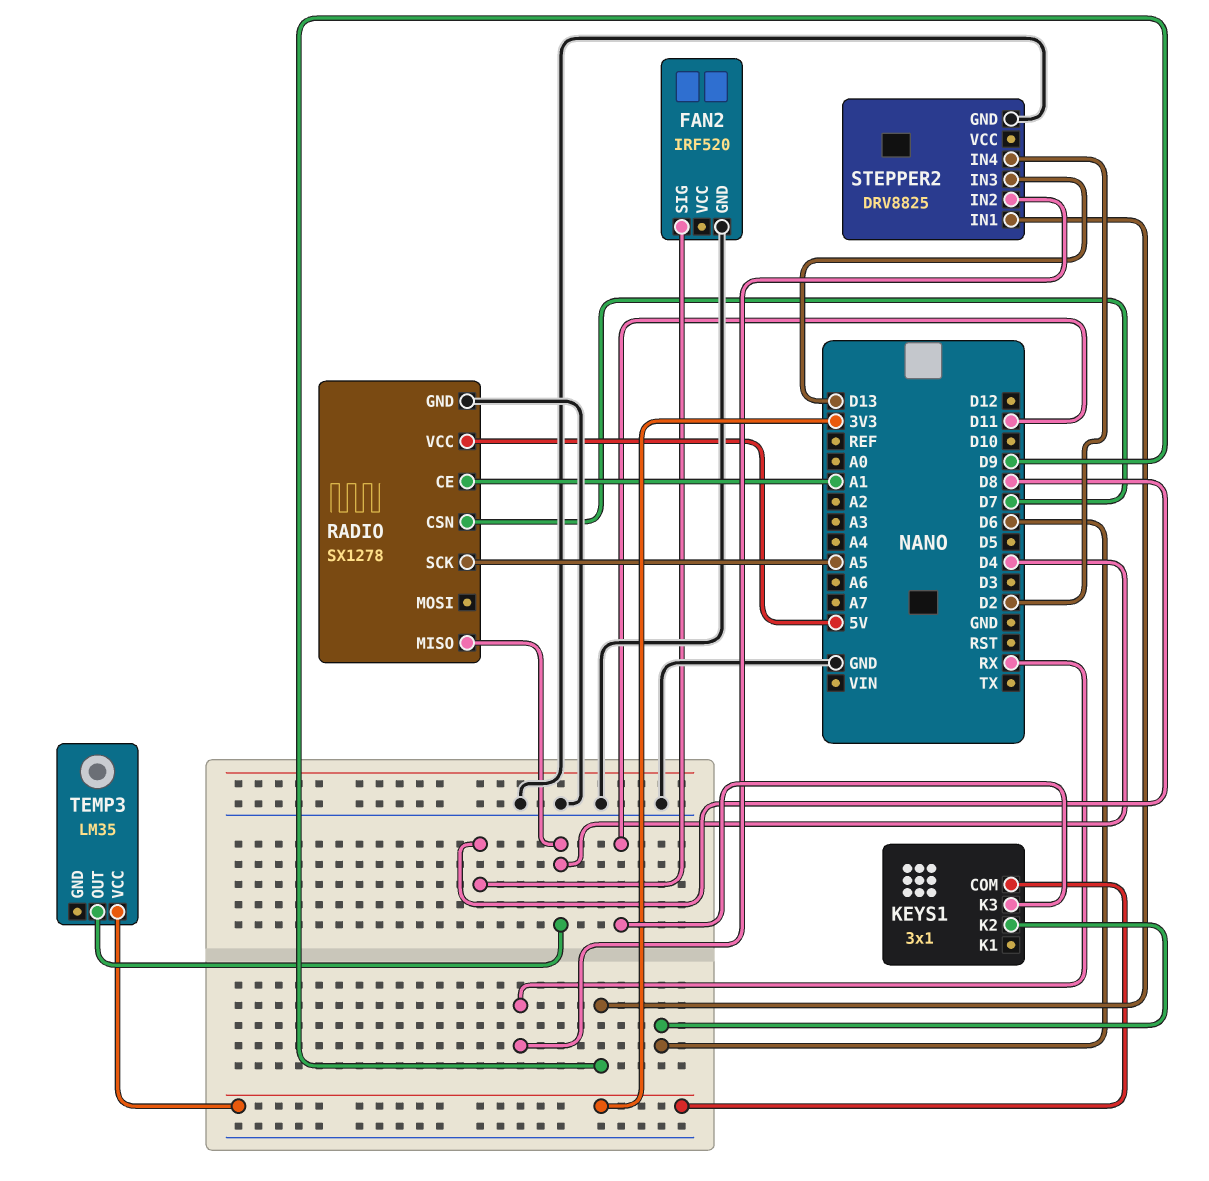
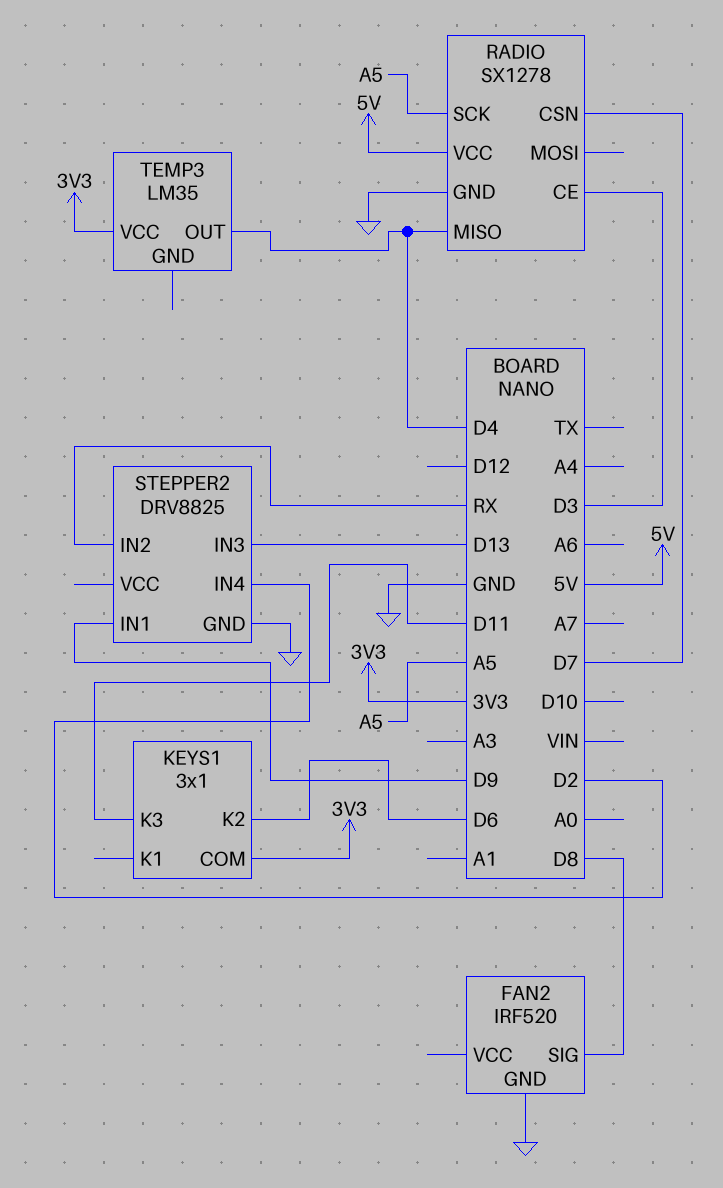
RADIO pin CE: A1 -> D3

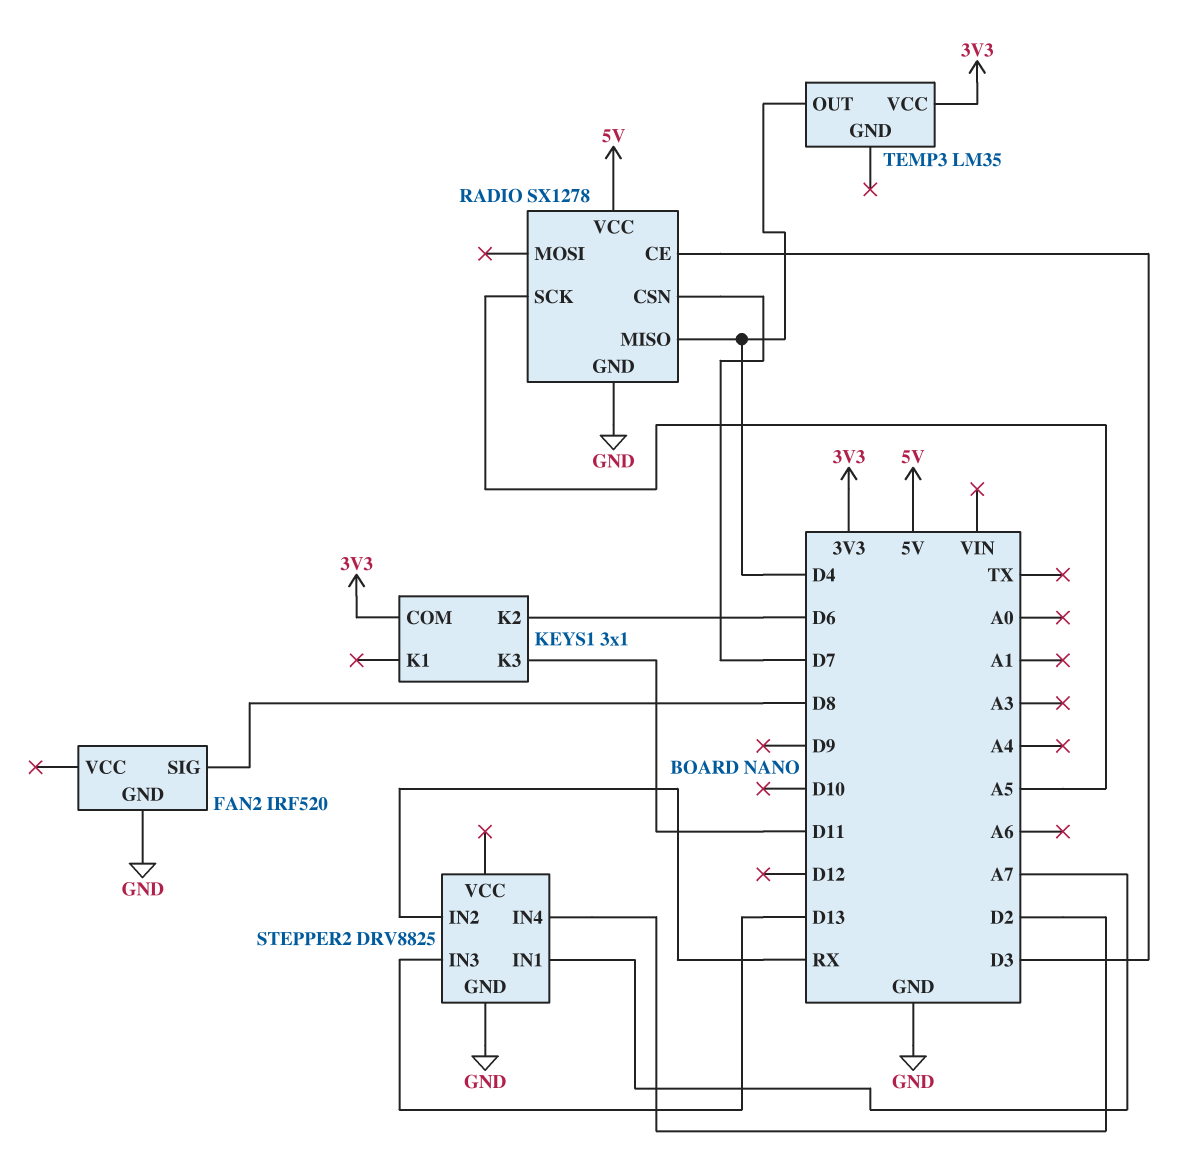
STEPPER2 pin IN1: D9 -> A7

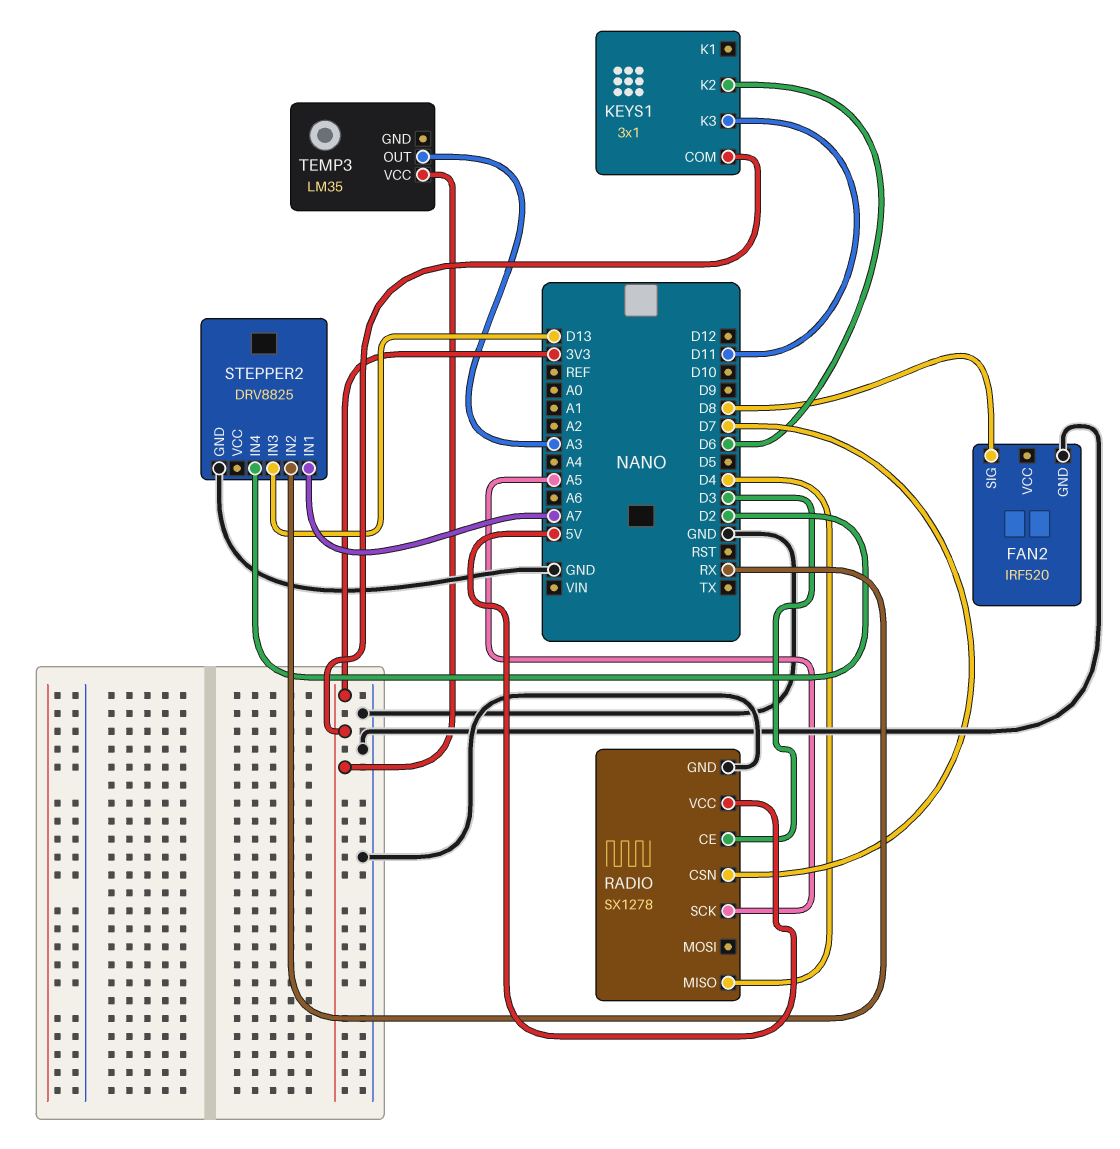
TEMP3 pin OUT: D4 -> A3

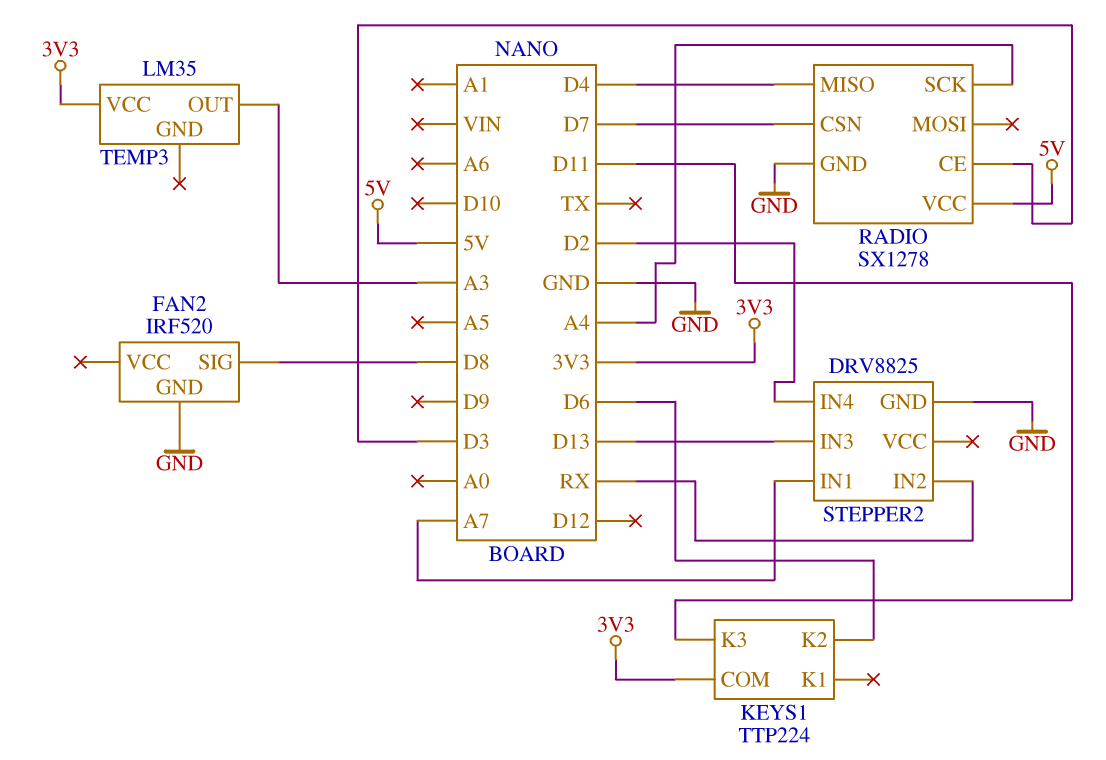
KEYS1: 3x1 -> TTP224
RADIO pin SCK: A5 -> A4

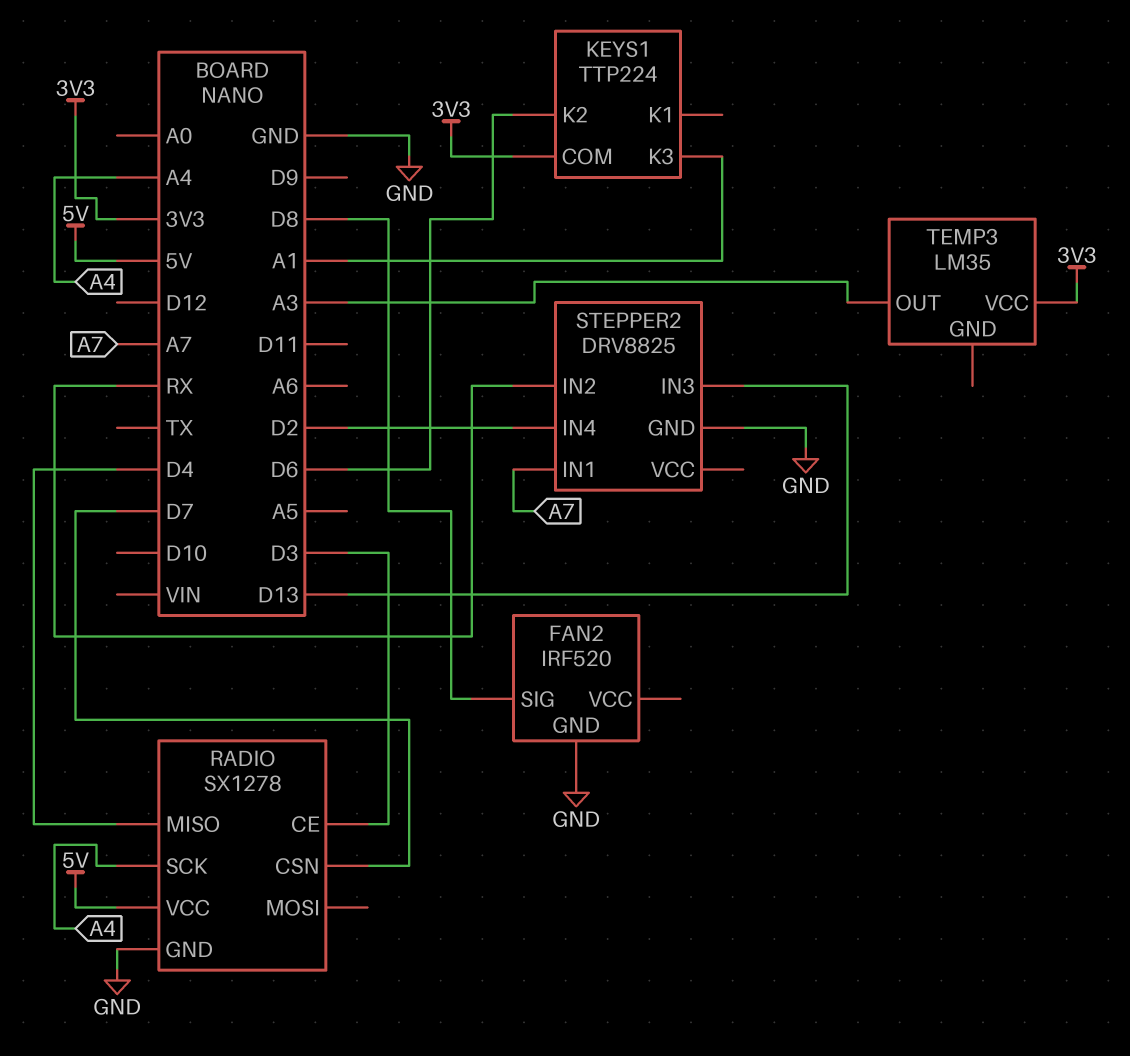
KEYS1 pin K3: D11 -> A1

